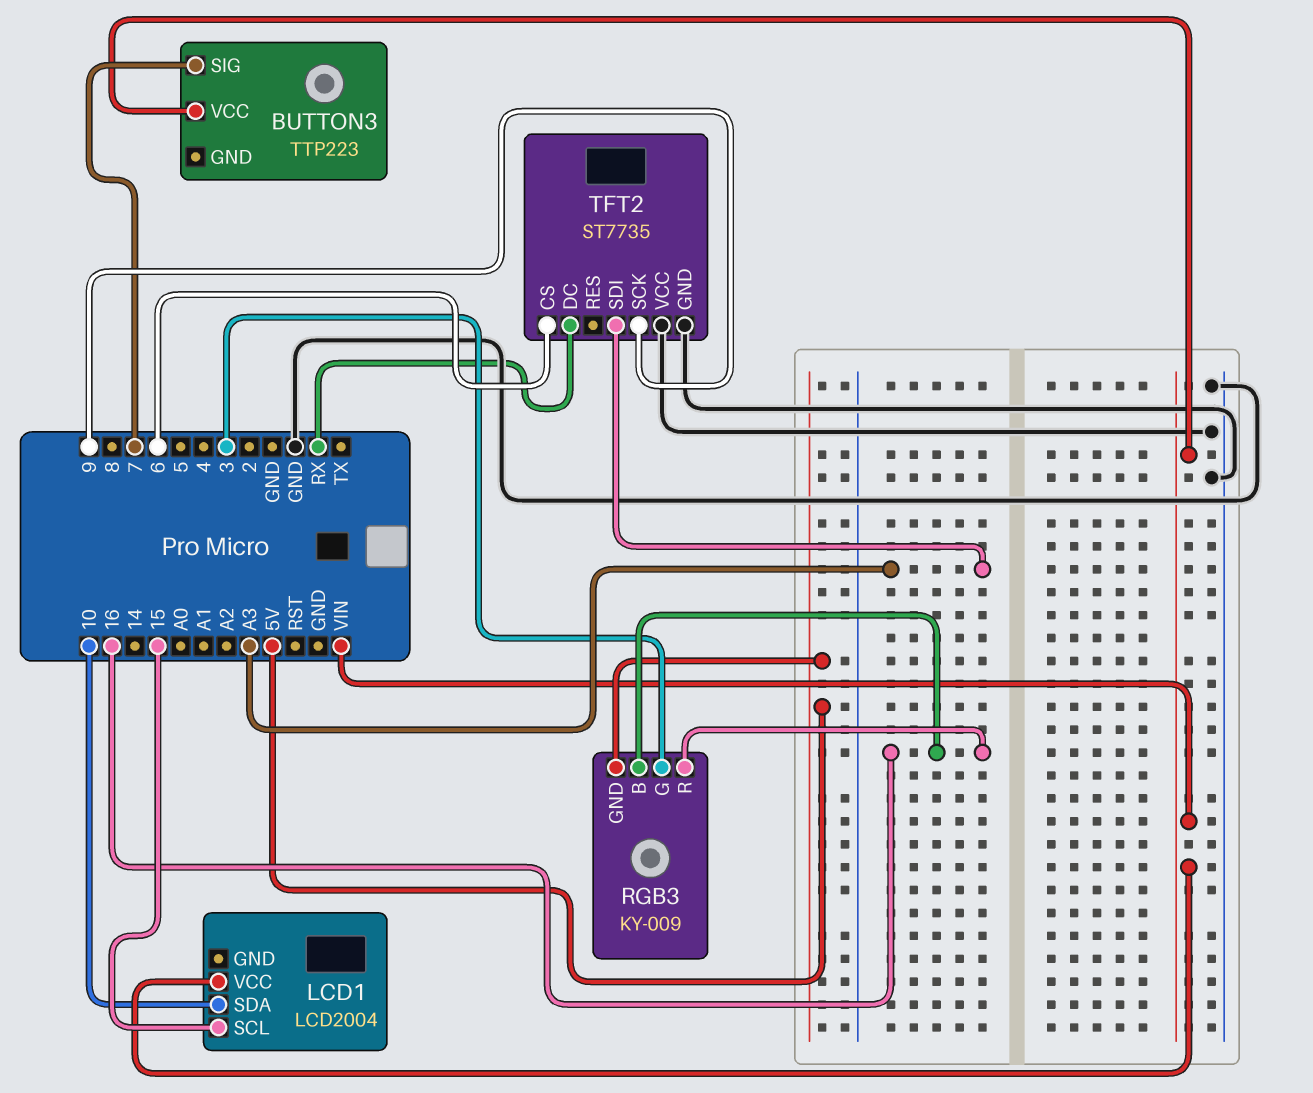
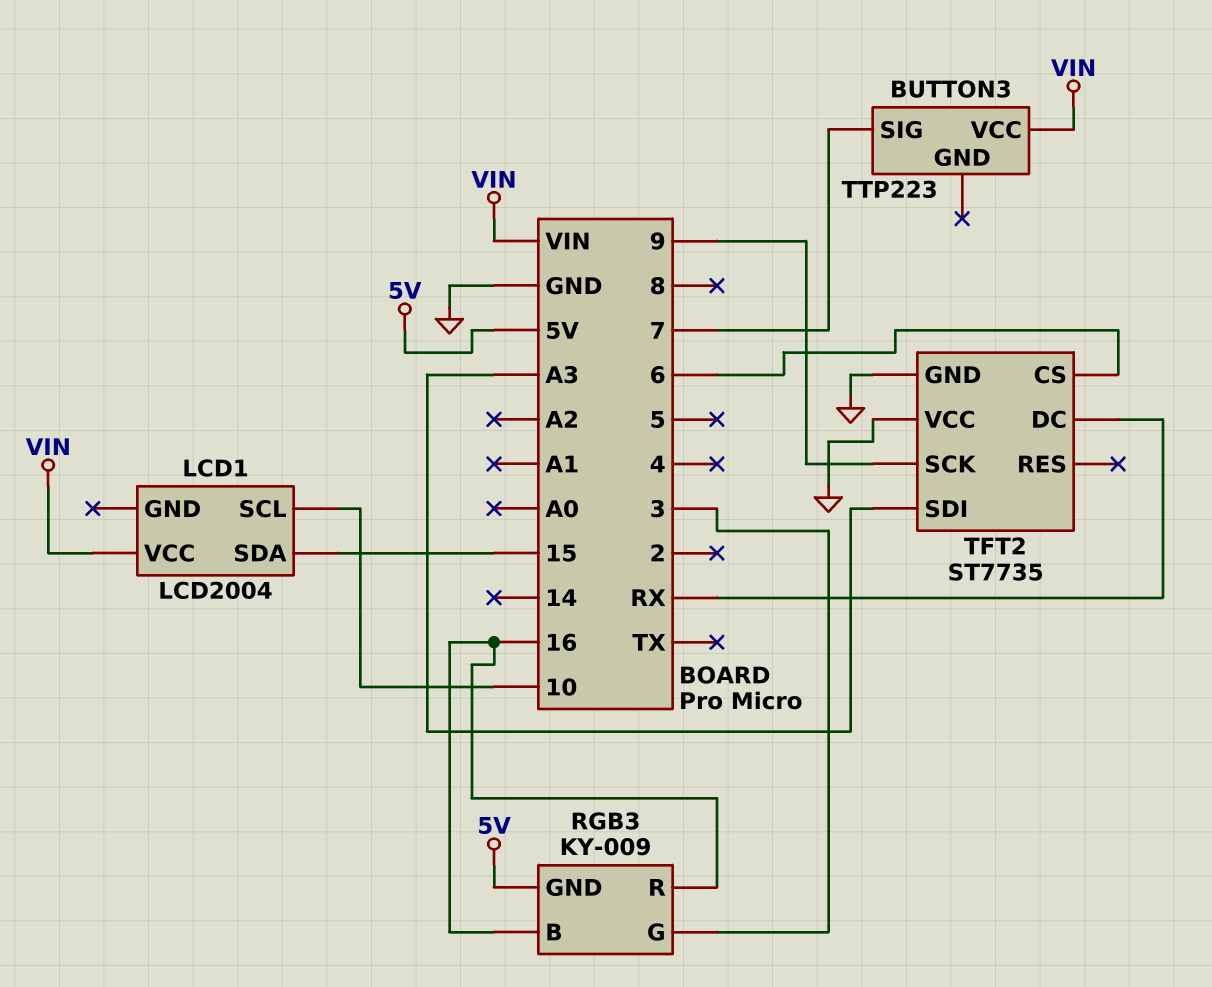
LCD1 pin SCL: 15 -> 10
LCD1 pin SDA: 10 -> 15

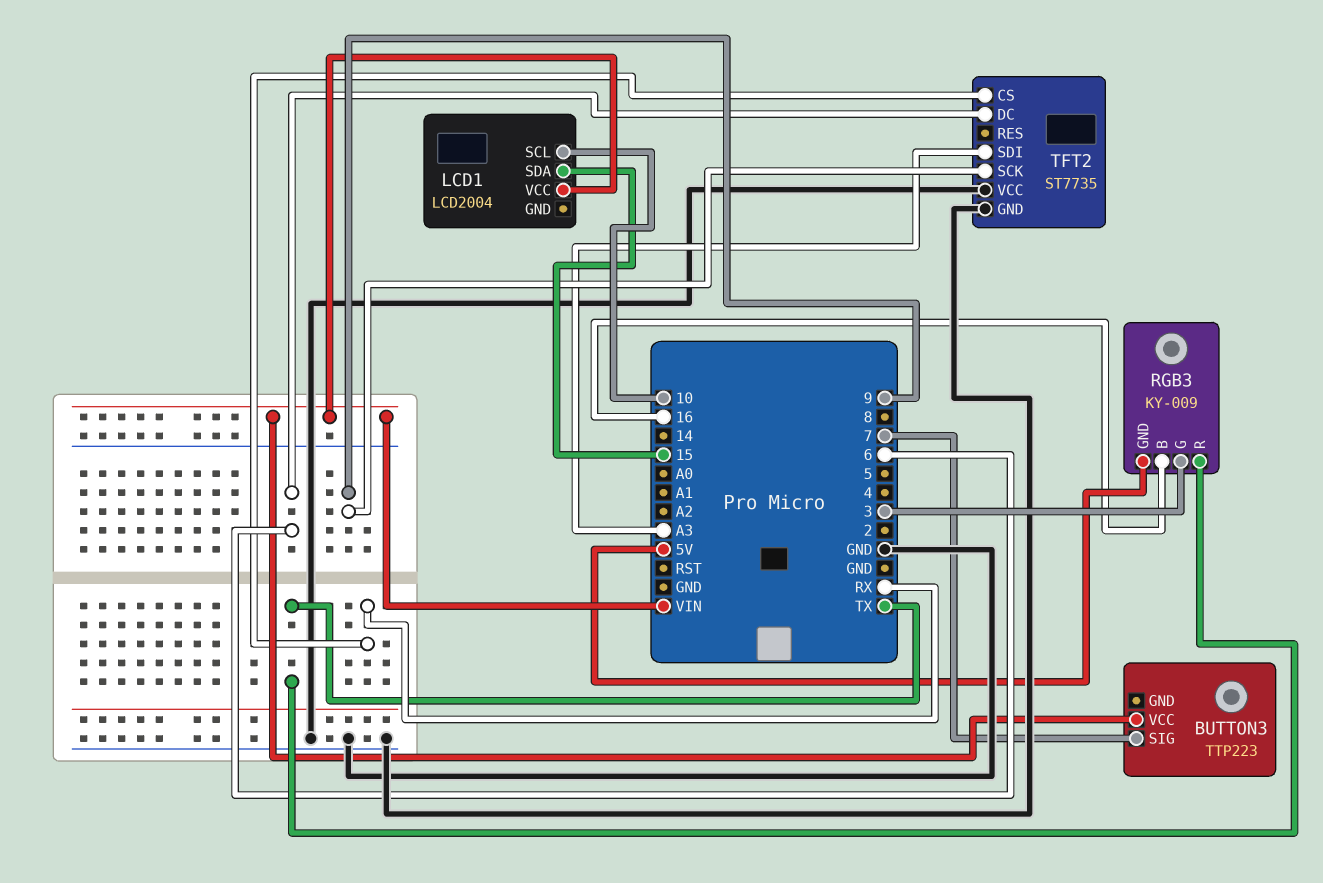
RGB3 pin R: 16 -> TX
TFT2 pin CS: 6 -> RX
TFT2 pin DC: RX -> 6

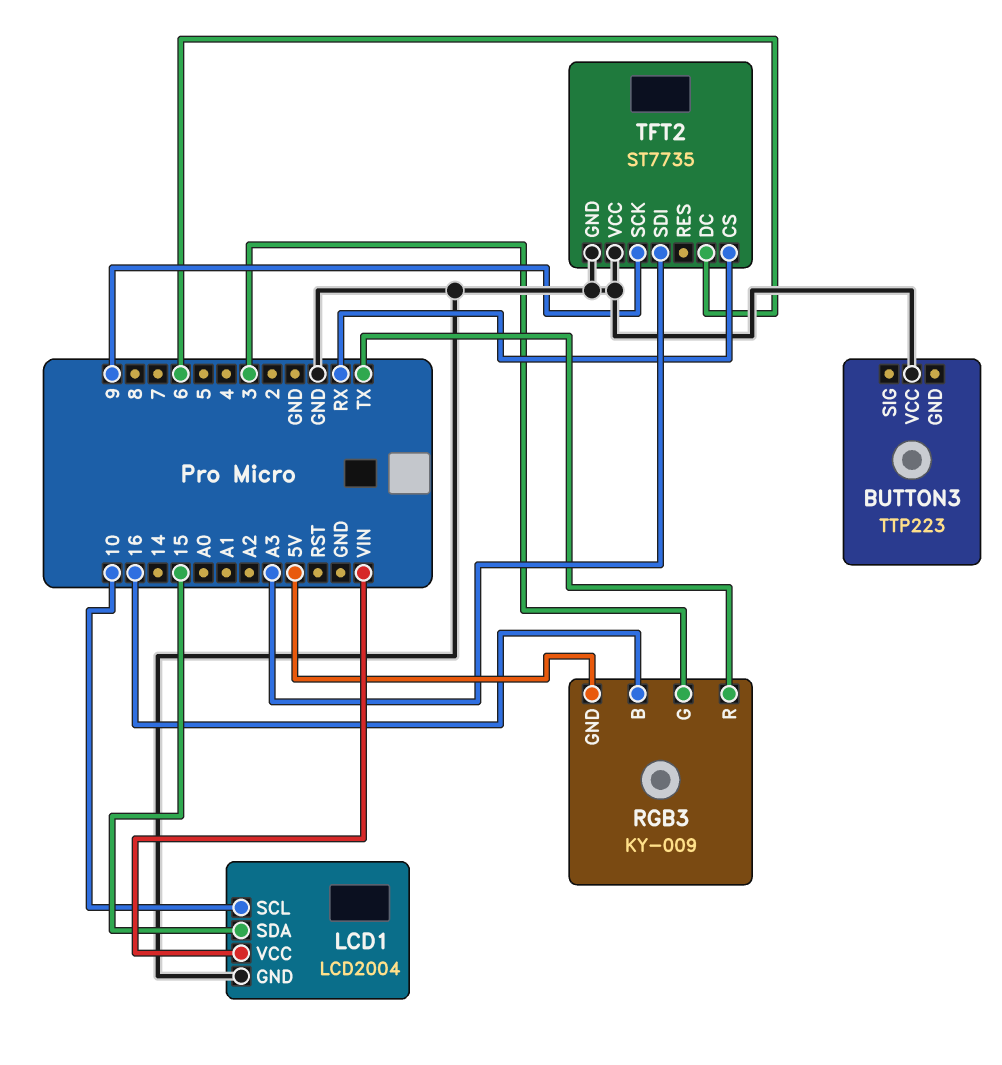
BUTTON3 pin SIG: 7 -> none
BUTTON3 pin VCC: VIN -> GND
LCD1 pin GND: none -> GND

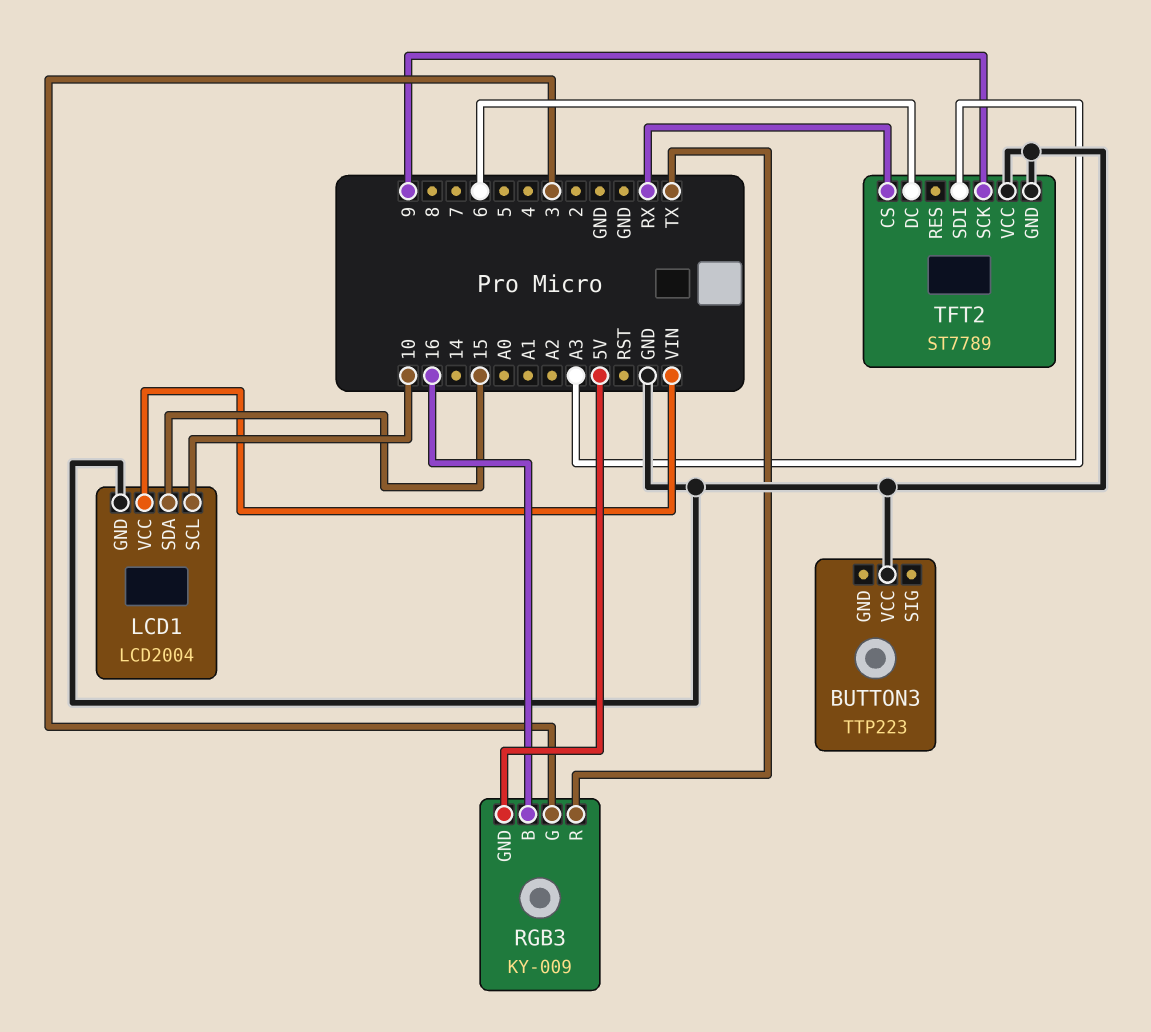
TFT2: ST7735 -> ST7789

